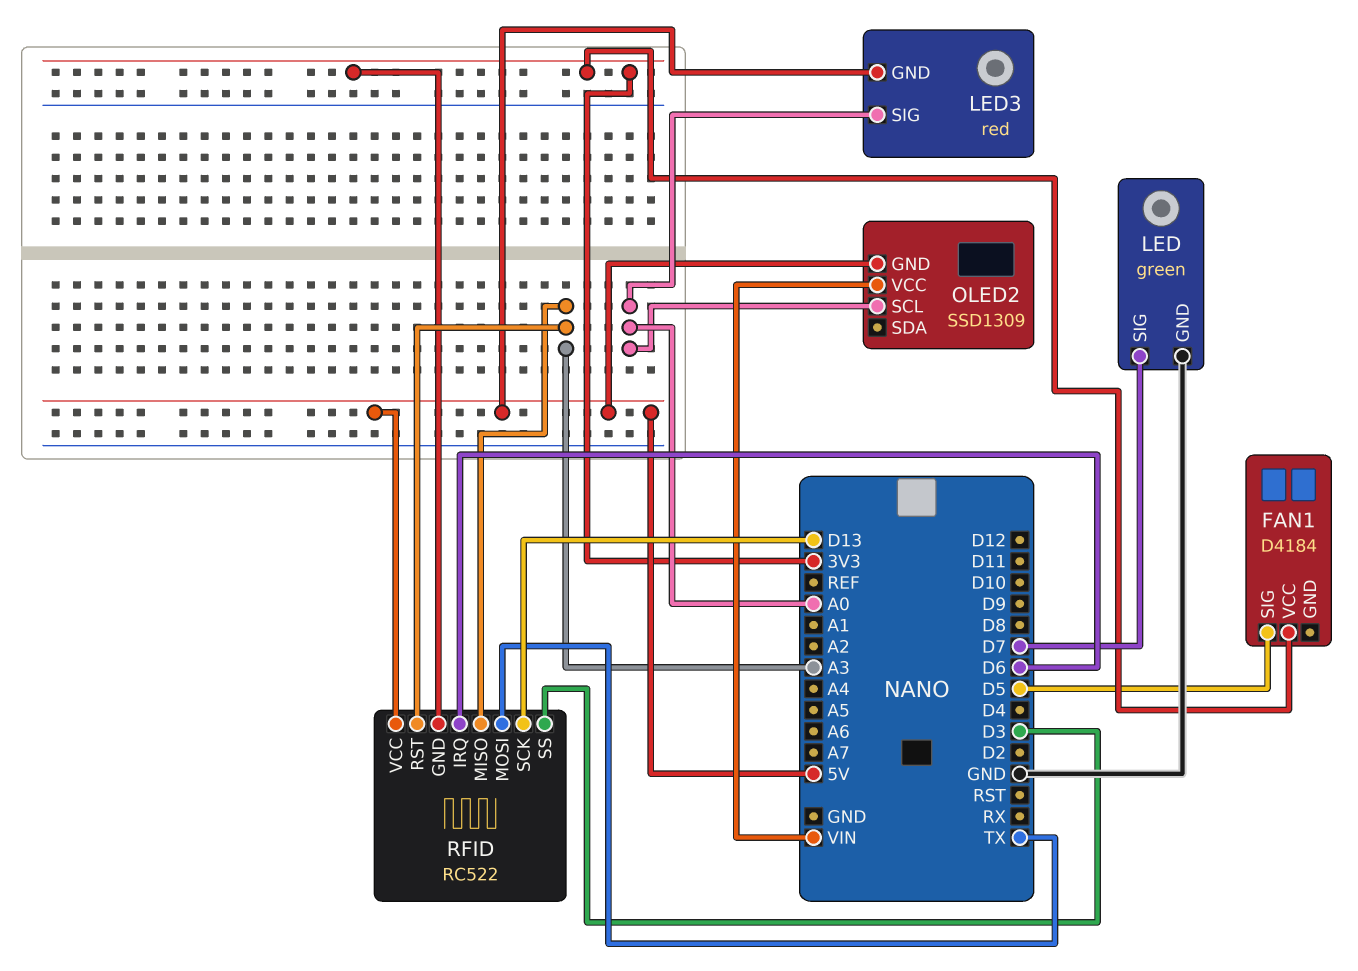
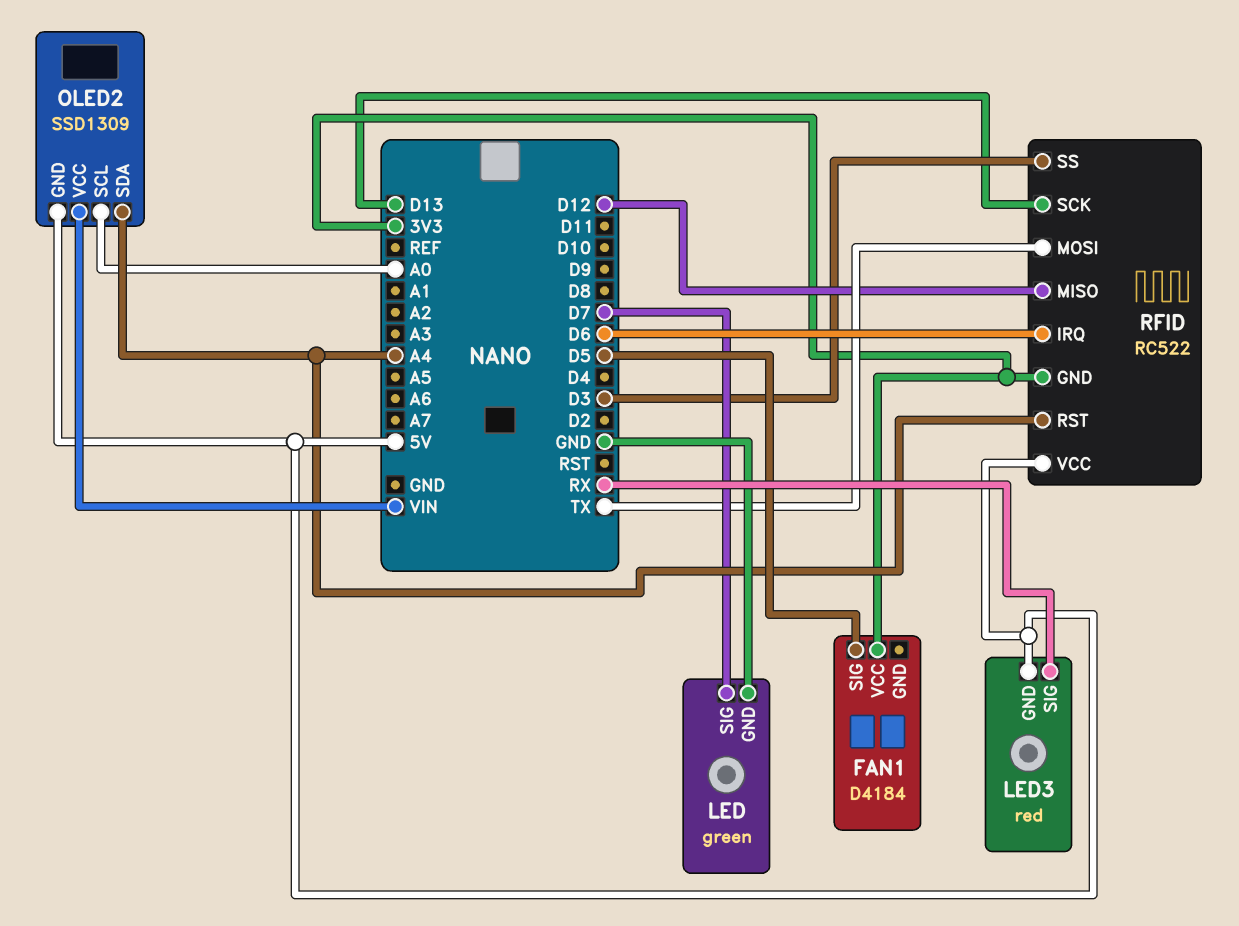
LED3 pin SIG: A0 -> RX
OLED2 pin SDA: none -> A4
RFID pin MISO: A3 -> D12
RFID pin RST: A3 -> A4

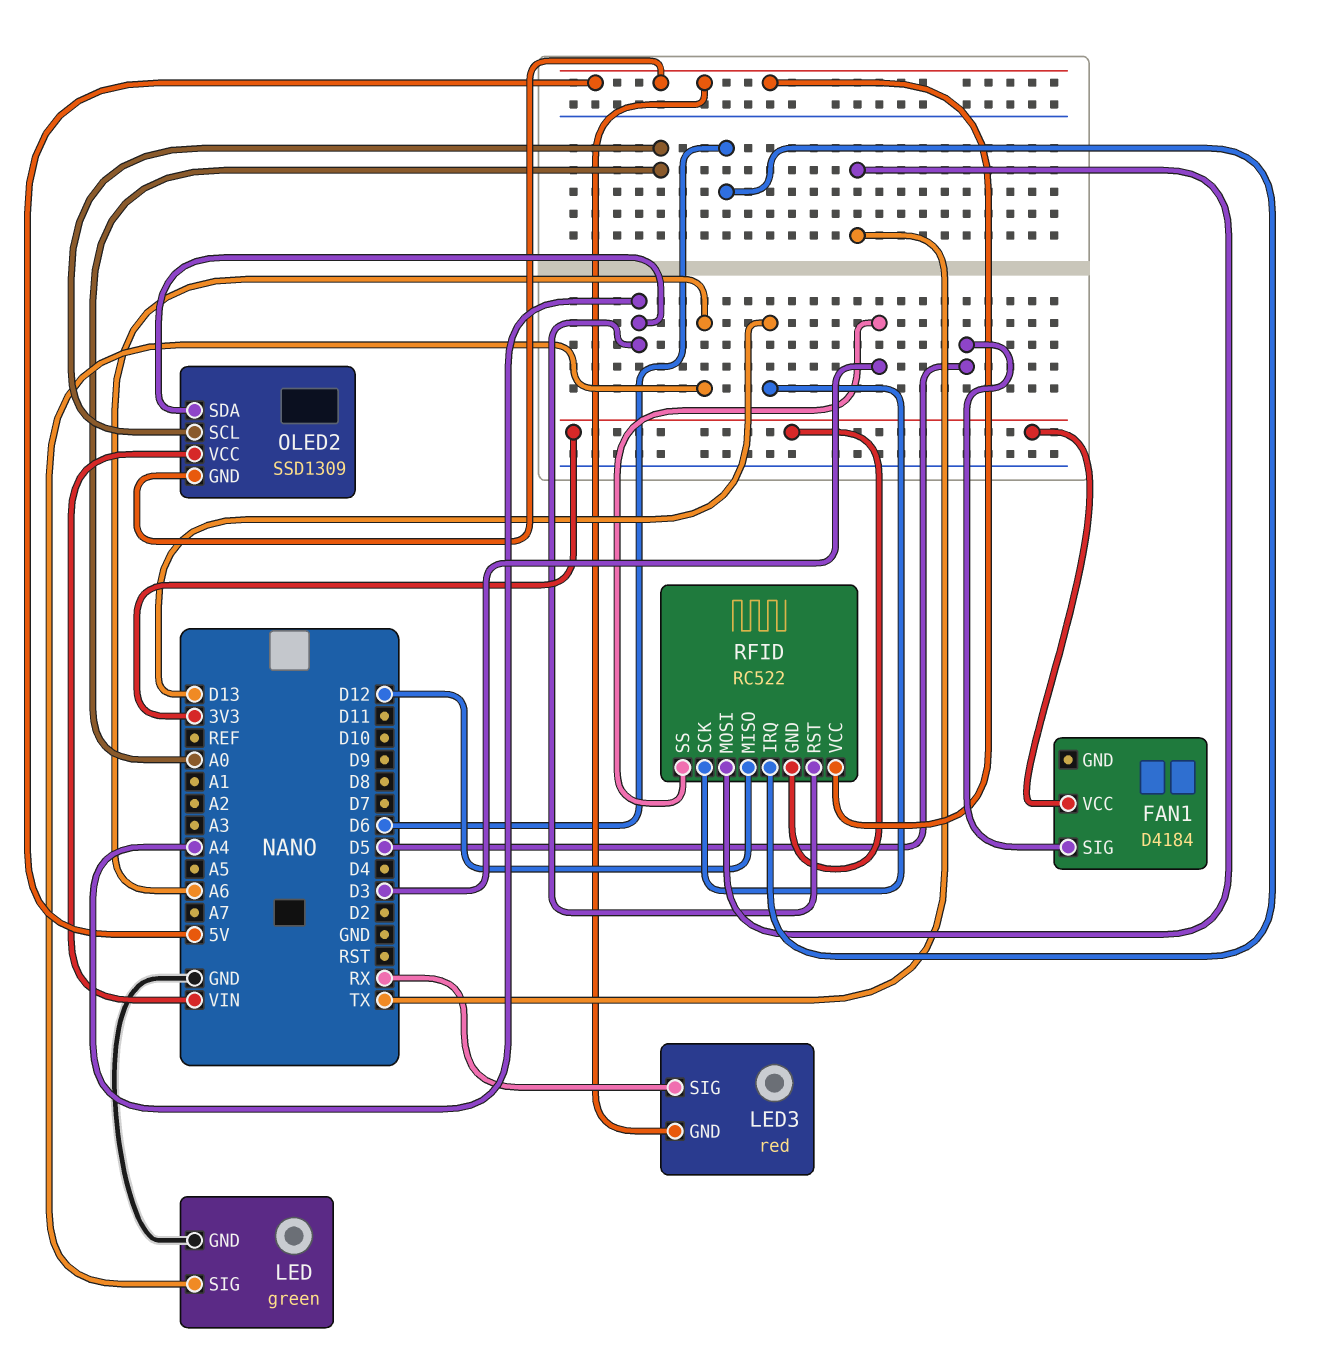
LED pin SIG: D7 -> A6

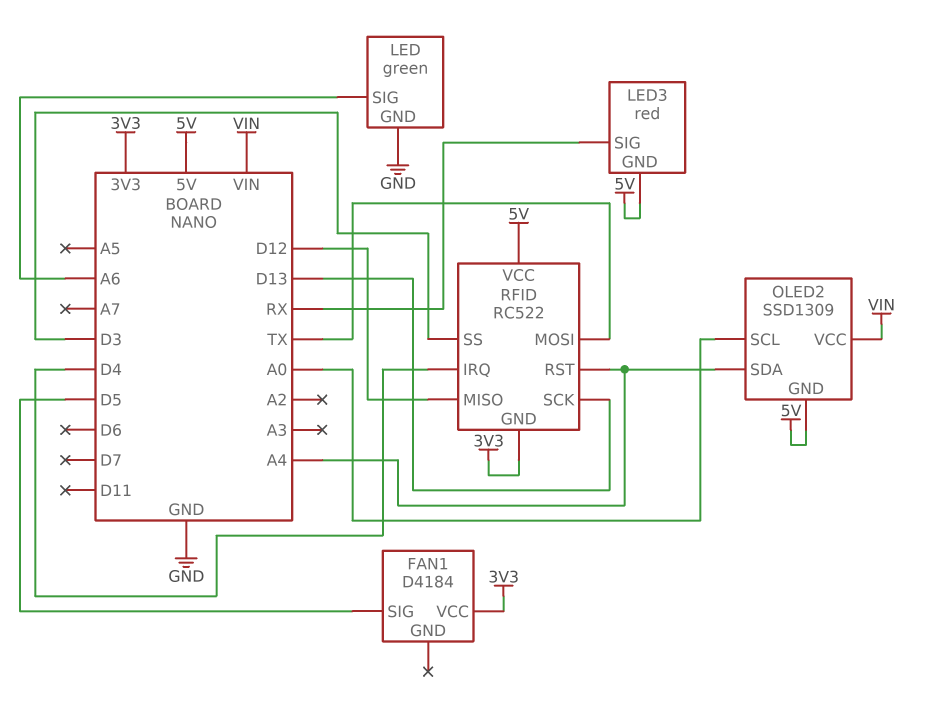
RFID pin IRQ: D6 -> D4

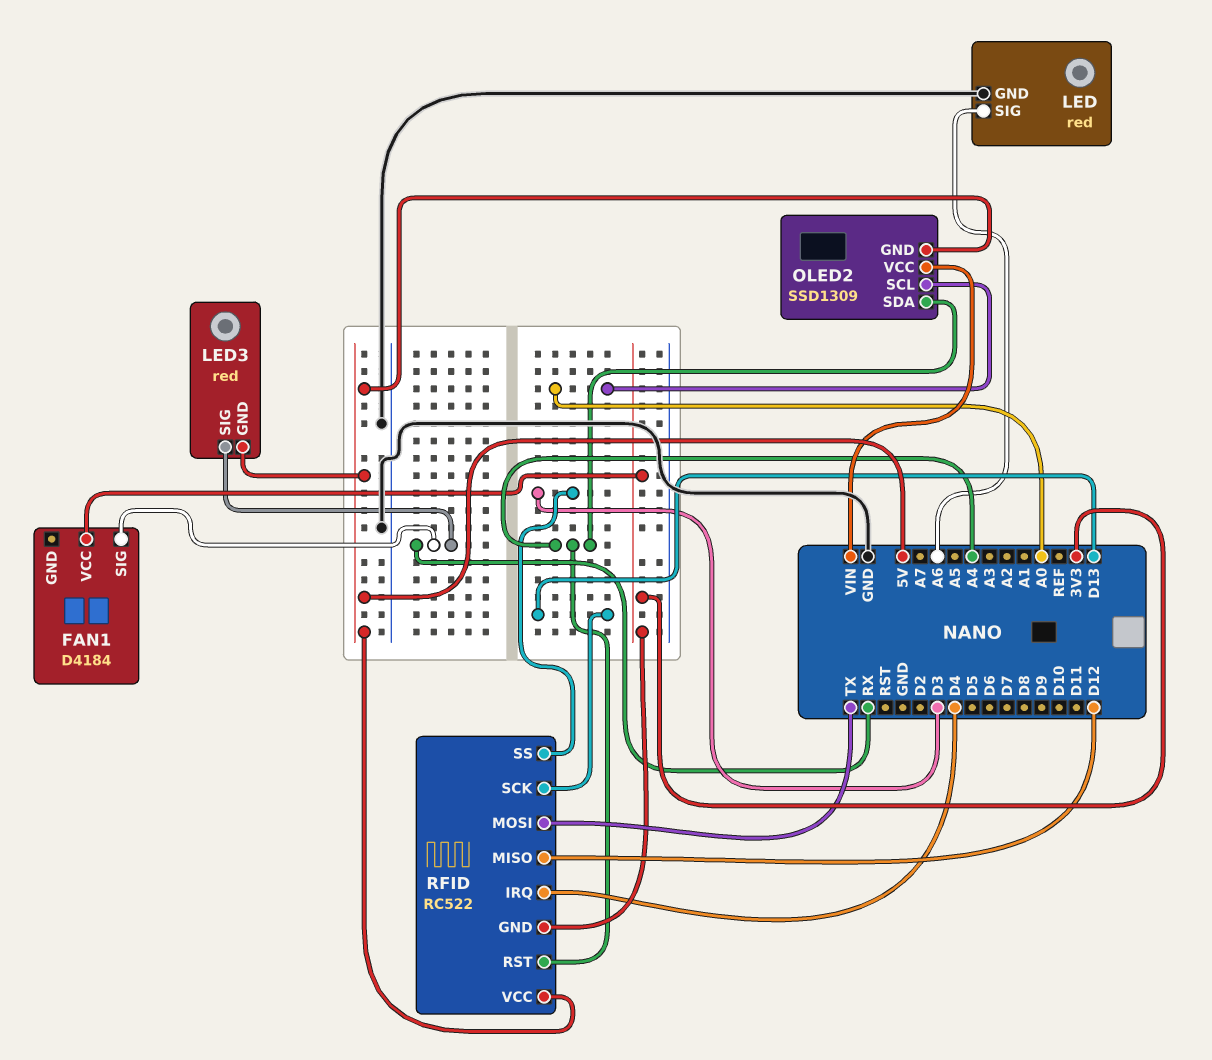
FAN1 pin SIG: D5 -> RX
LED: green -> red

